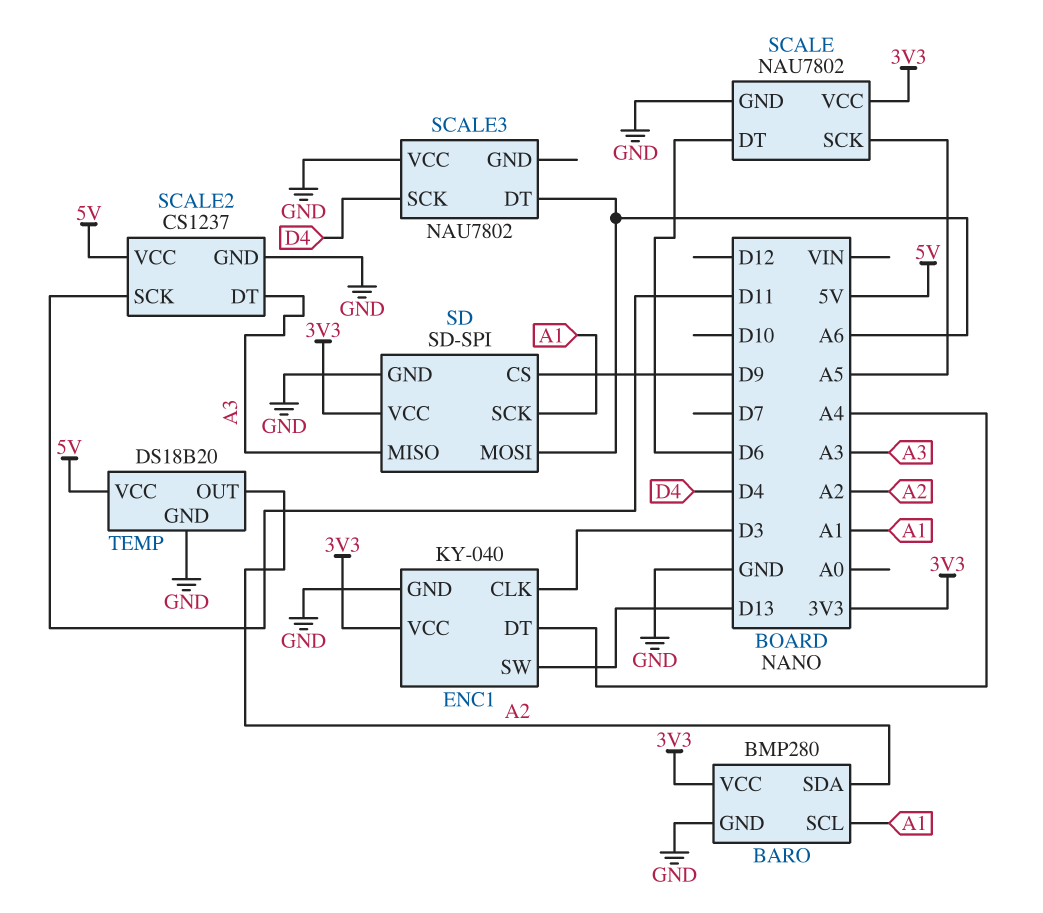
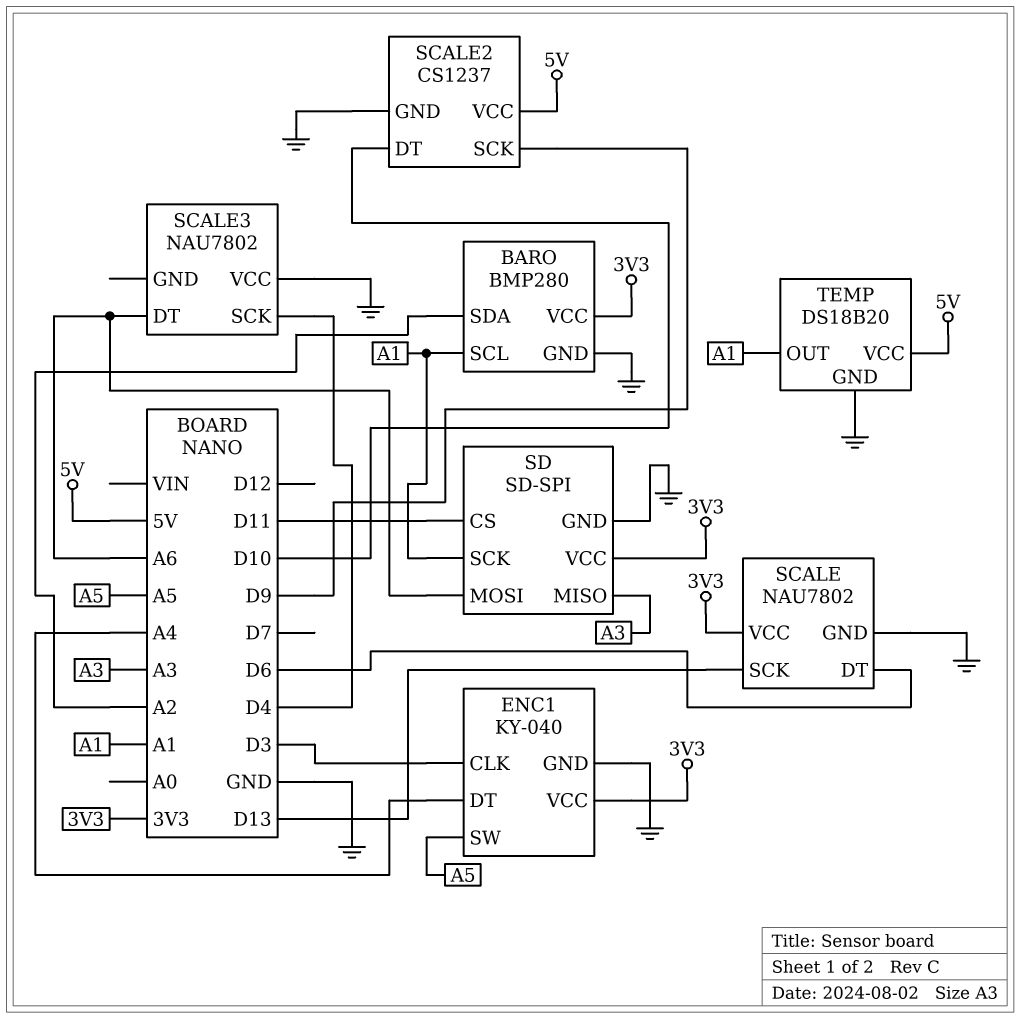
ENC1 pin SW: D13 -> A5
SCALE pin SCK: A5 -> D13
SCALE2 pin DT: A3 -> D10
SCALE2 pin SCK: D11 -> D9
SD pin CS: D9 -> D11
TEMP pin OUT: A2 -> A1

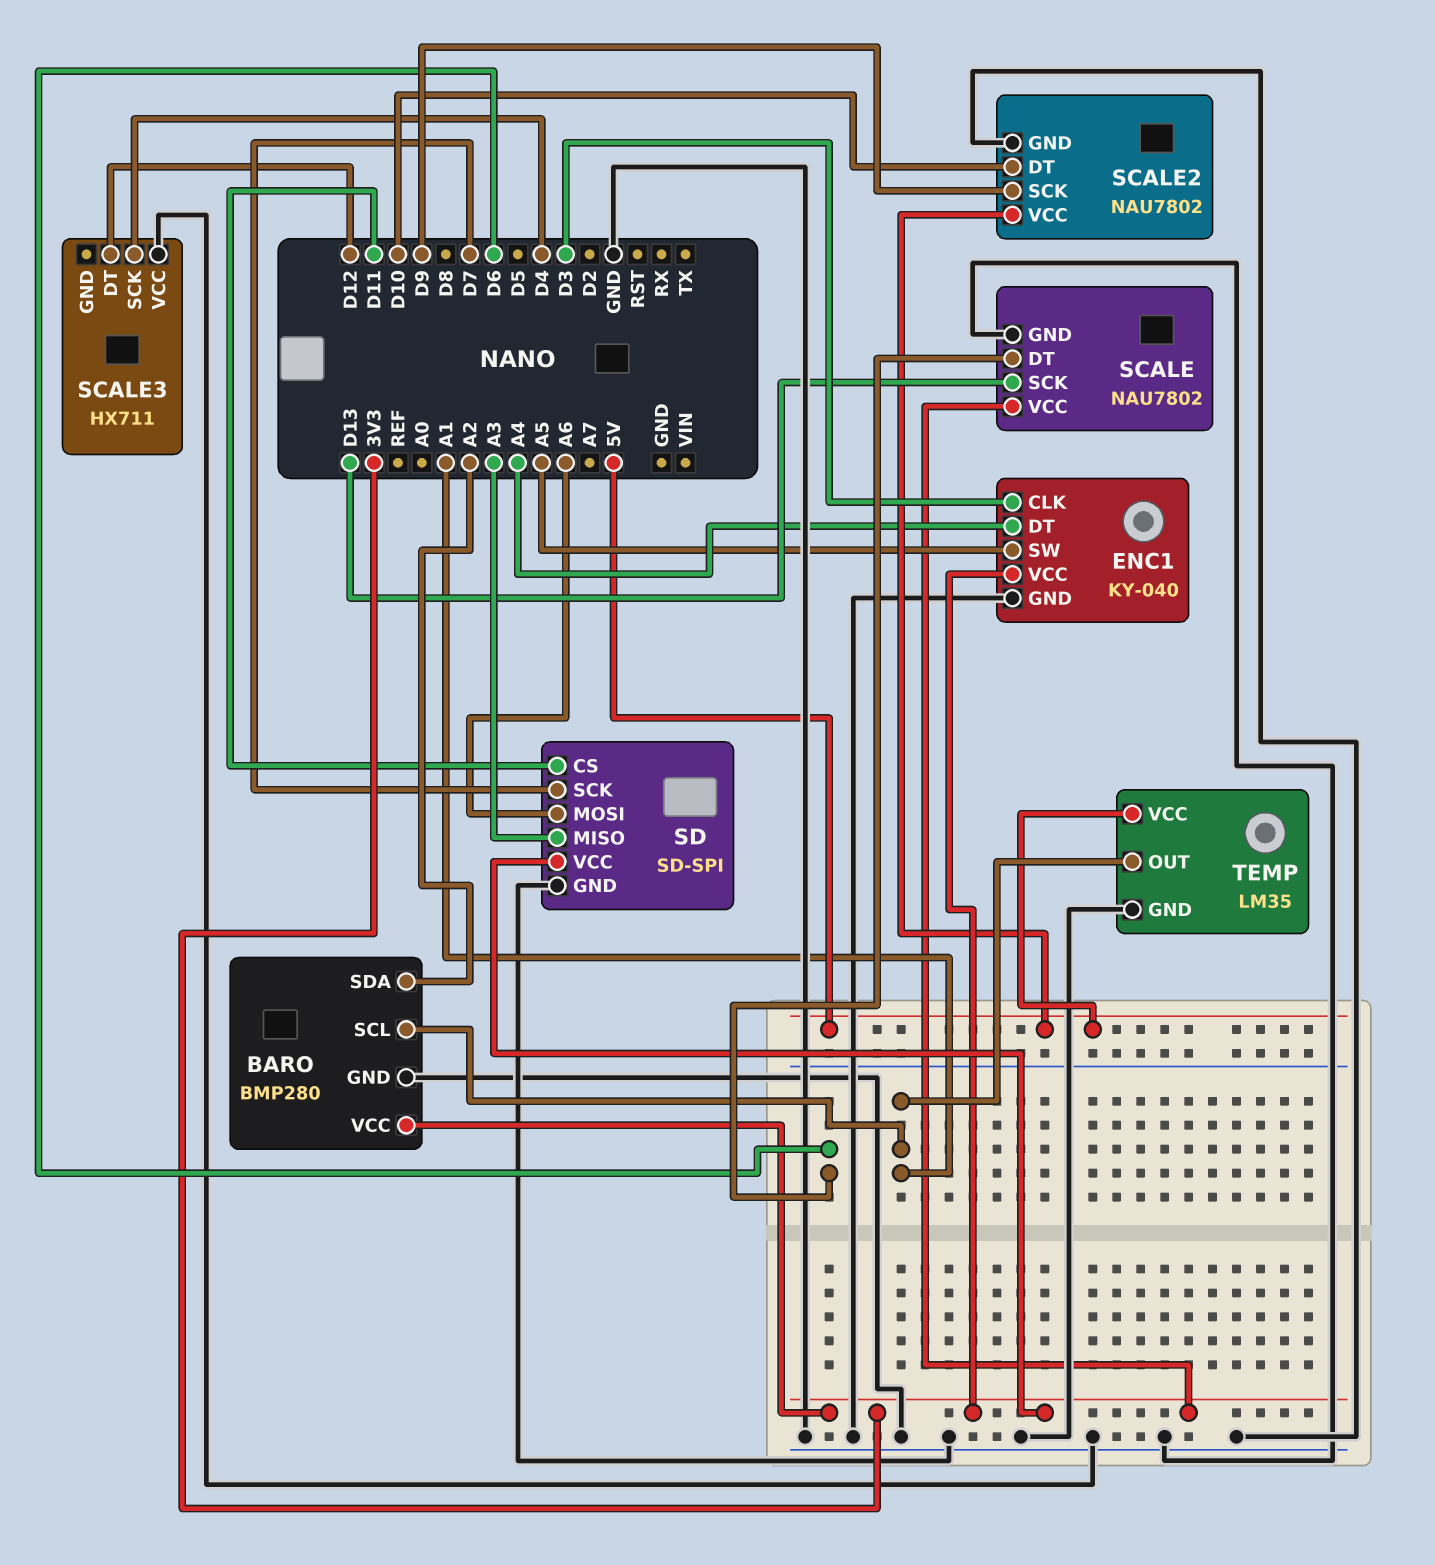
SCALE2: CS1237 -> NAU7802
SCALE3: NAU7802 -> HX711
SCALE3 pin DT: A6 -> D12
SD pin SCK: A1 -> D7
TEMP: DS18B20 -> LM35

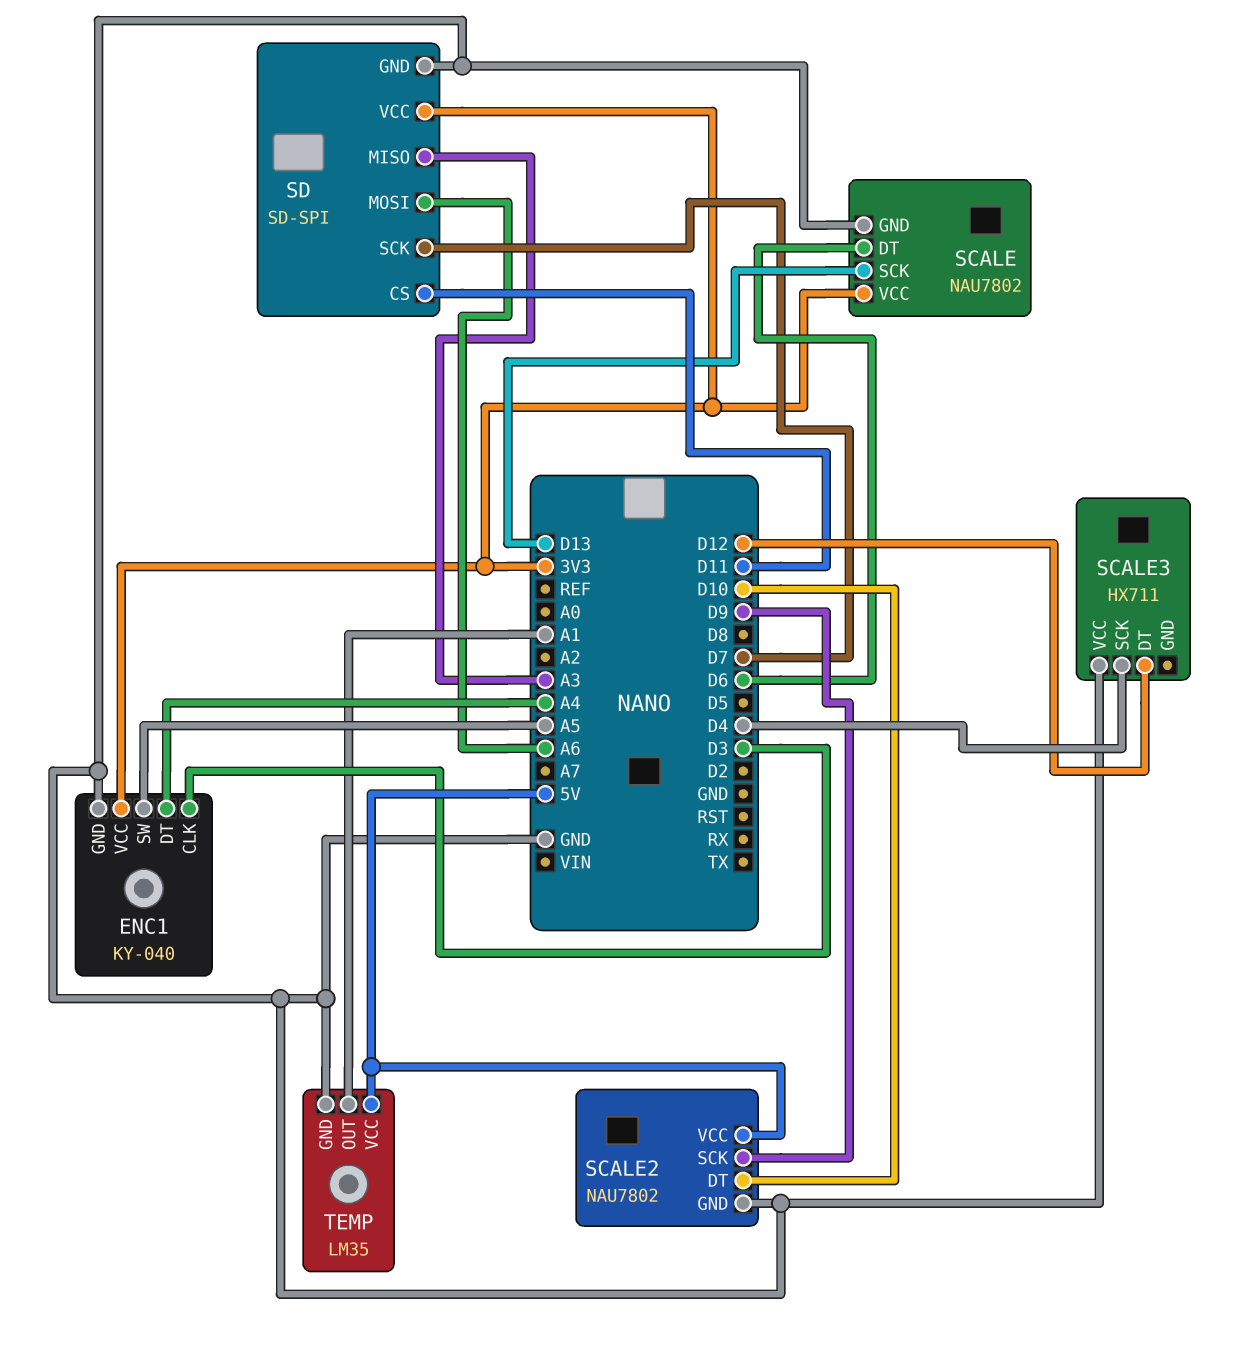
BARO: BMP280 -> none
BARO pin GND: GND -> none
BARO pin SCL: A1 -> none
BARO pin SDA: A2 -> none
BARO pin VCC: 3V3 -> none

